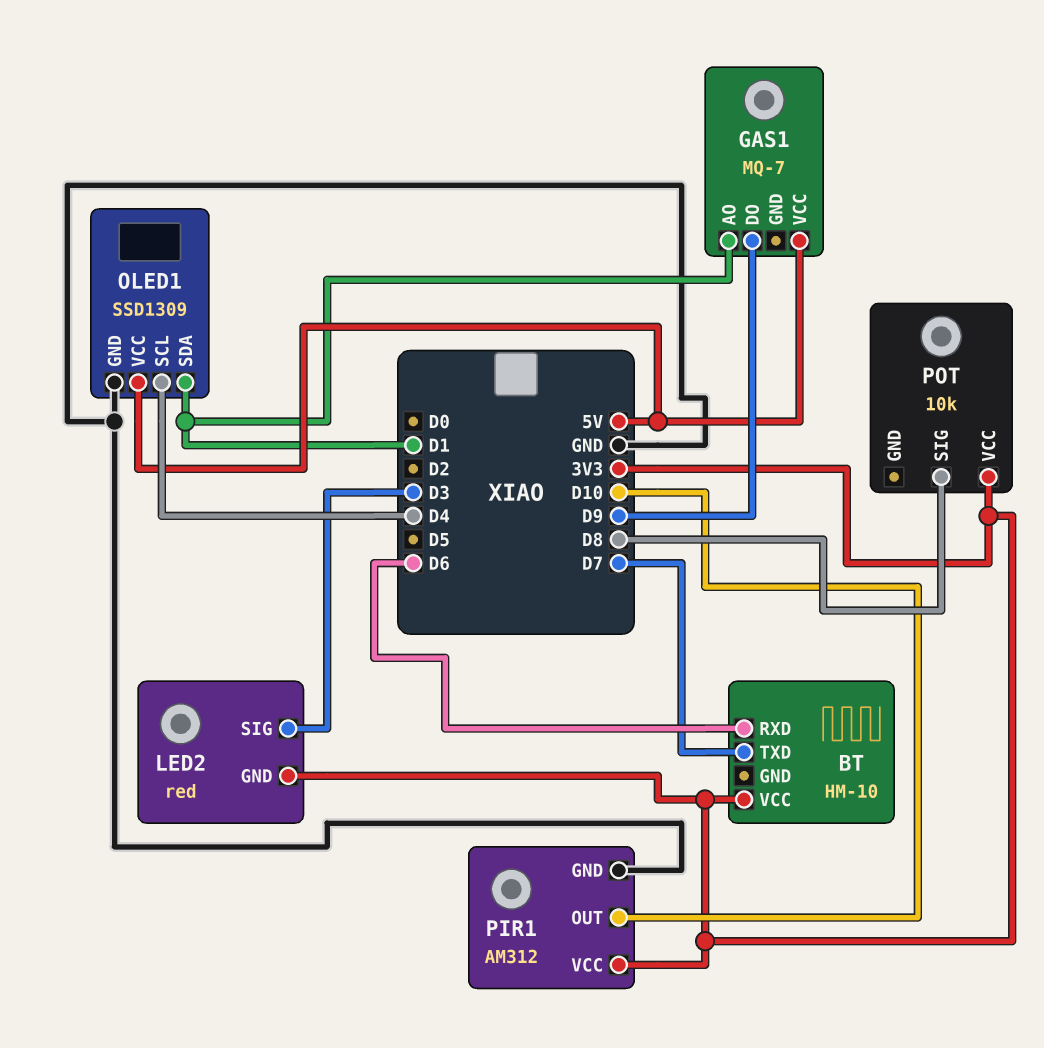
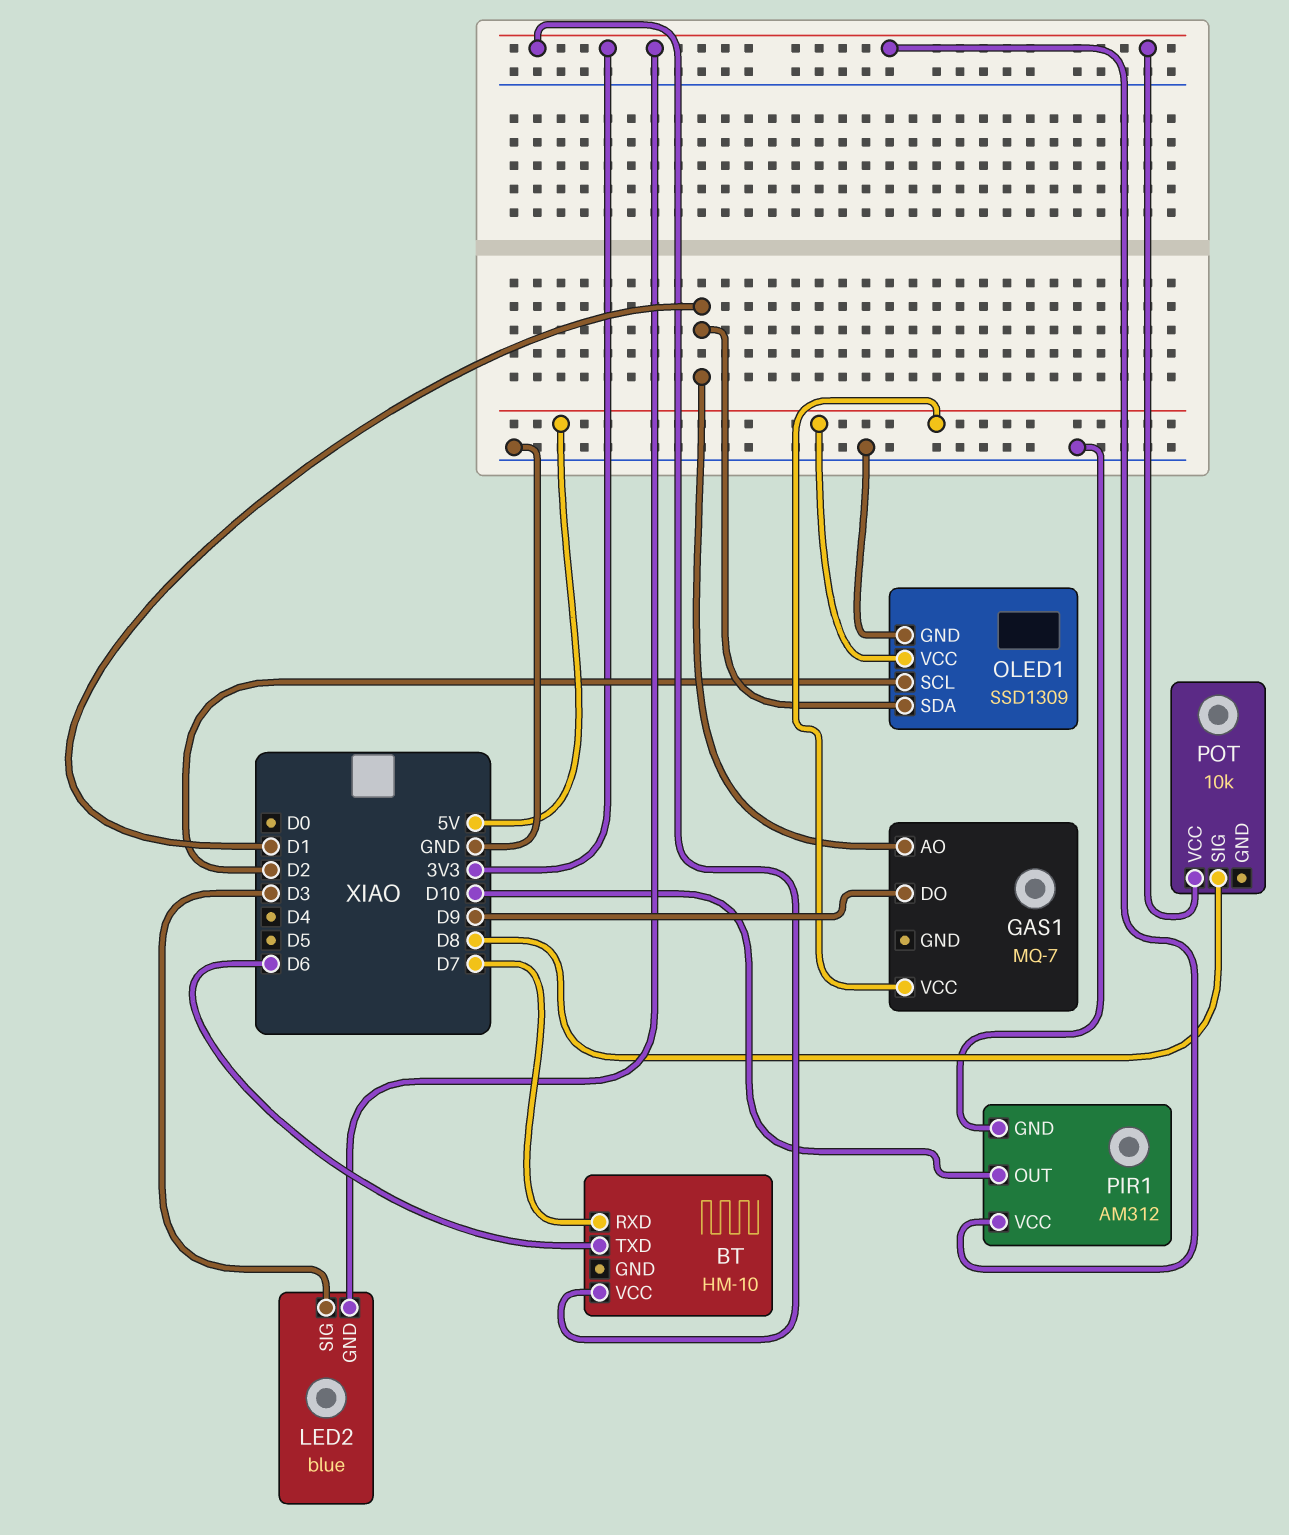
BT pin RXD: D6 -> D7
BT pin TXD: D7 -> D6
LED2: red -> blue
OLED1 pin SCL: D4 -> D2

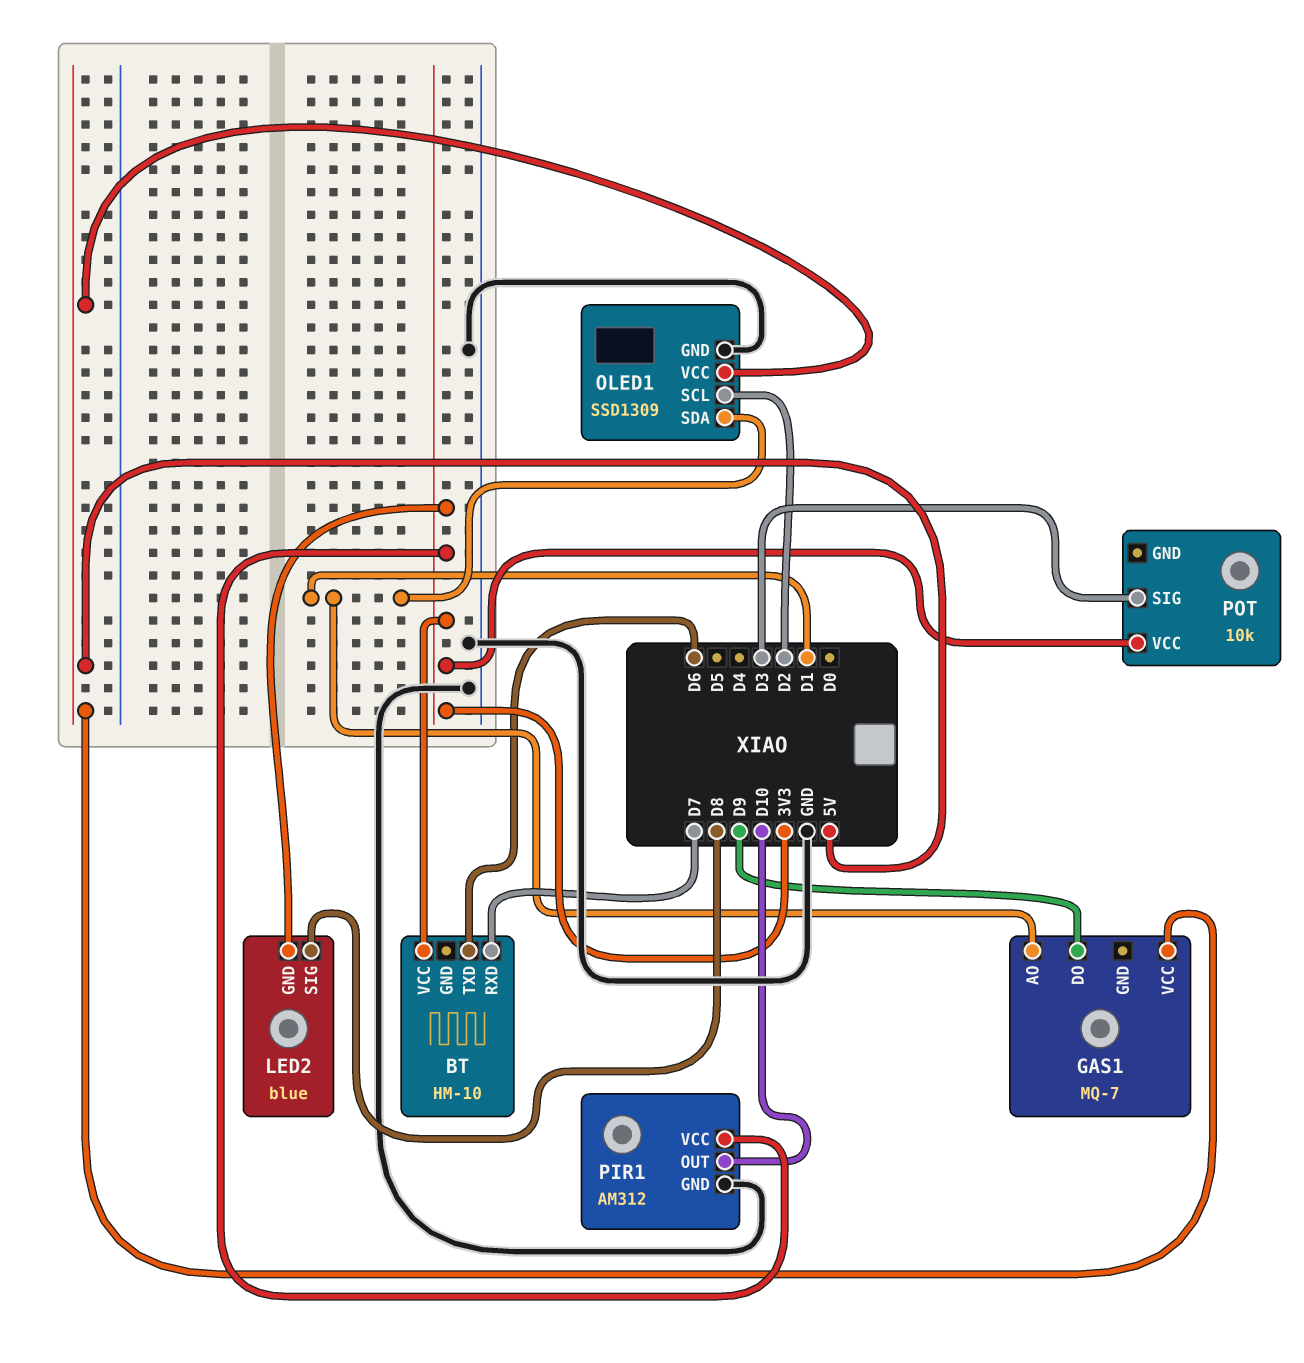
LED2 pin SIG: D3 -> D8
POT pin SIG: D8 -> D3

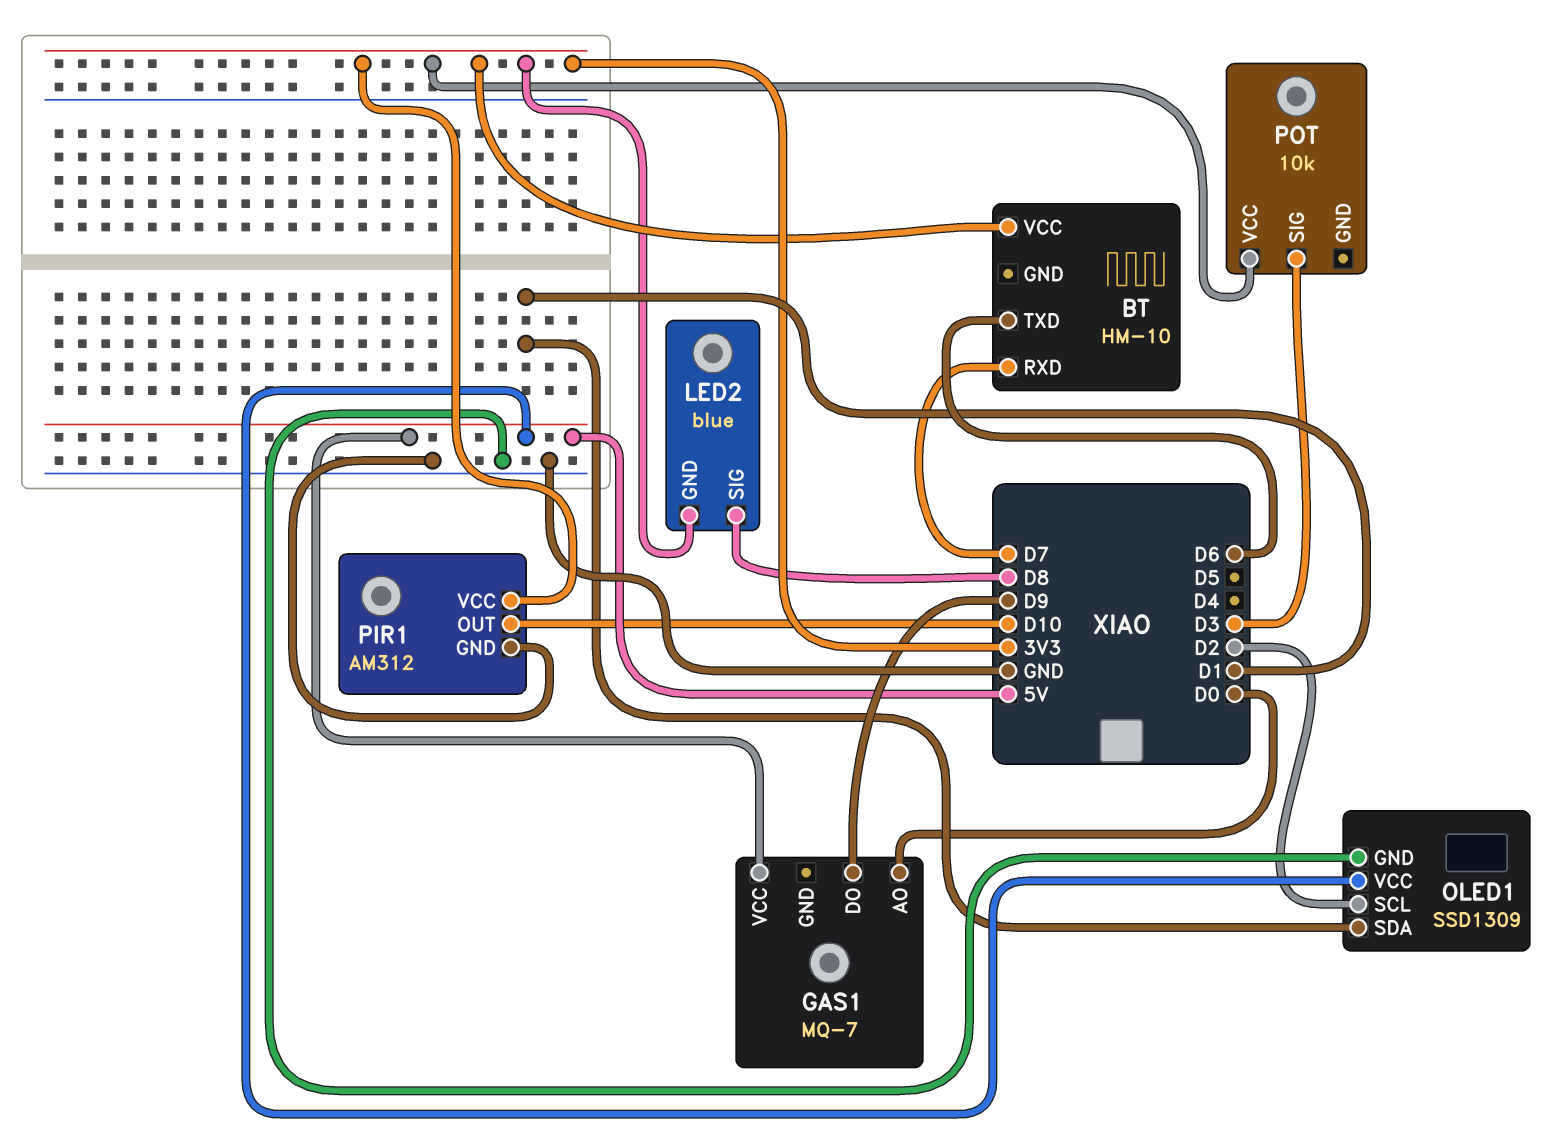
GAS1 pin AO: D1 -> D0

